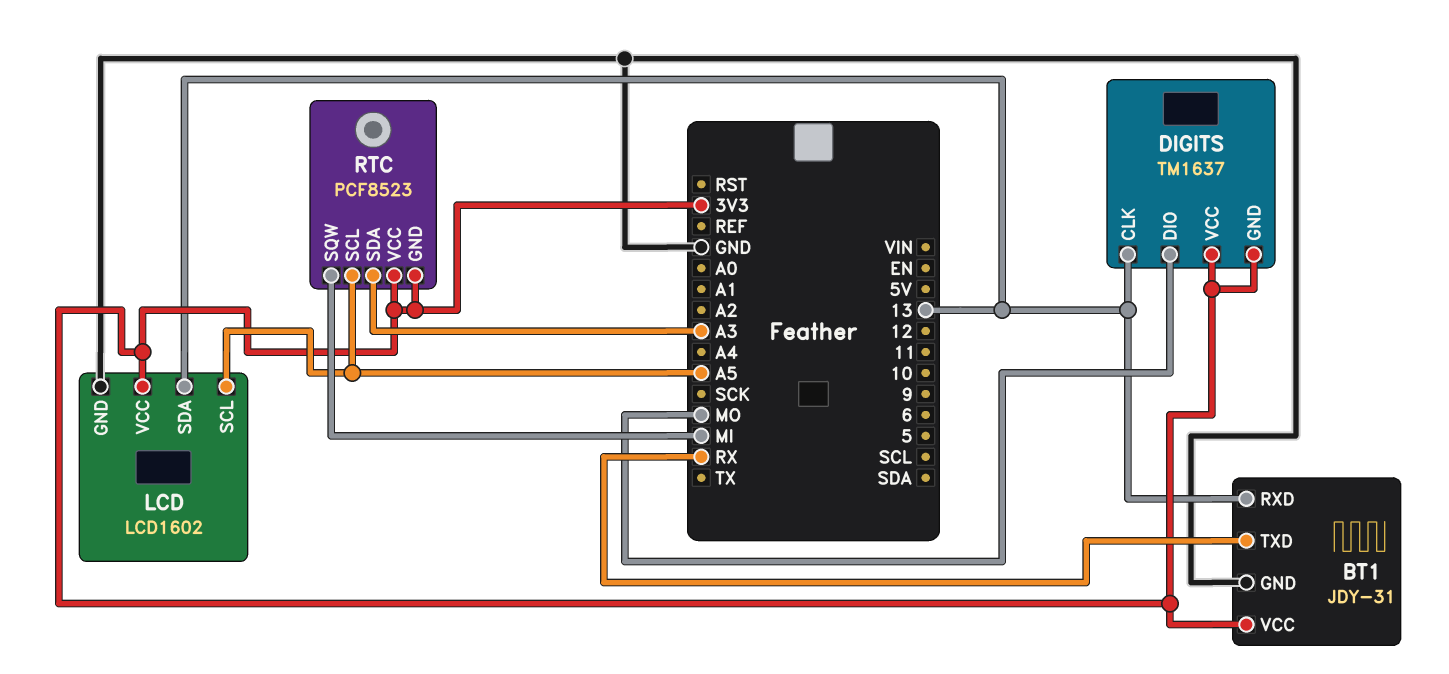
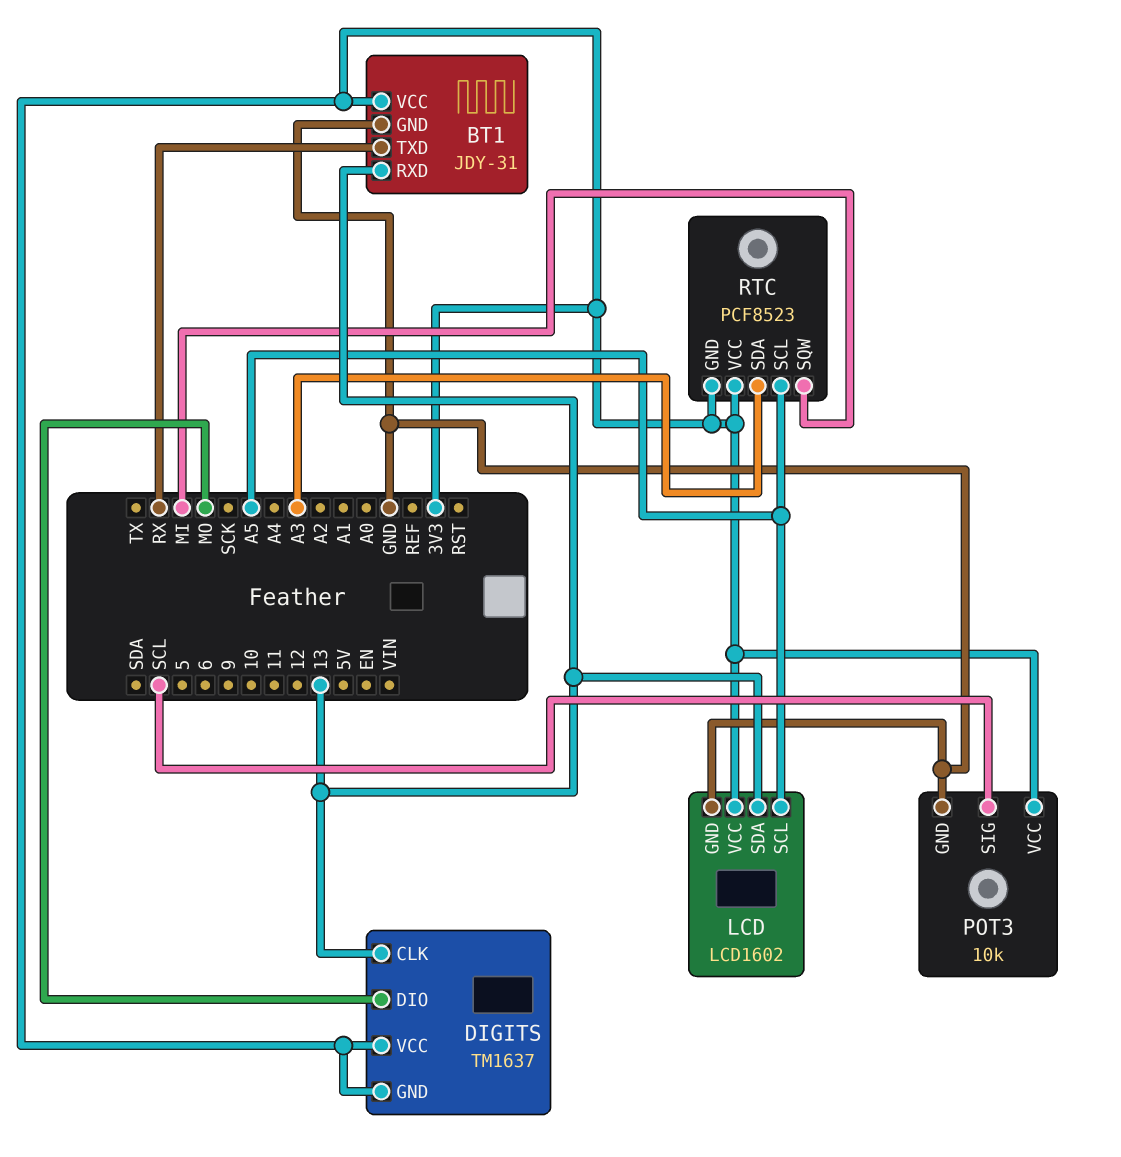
POT3: none -> 10k
POT3 pin GND: none -> GND
POT3 pin SIG: none -> SCL
POT3 pin VCC: none -> 3V3

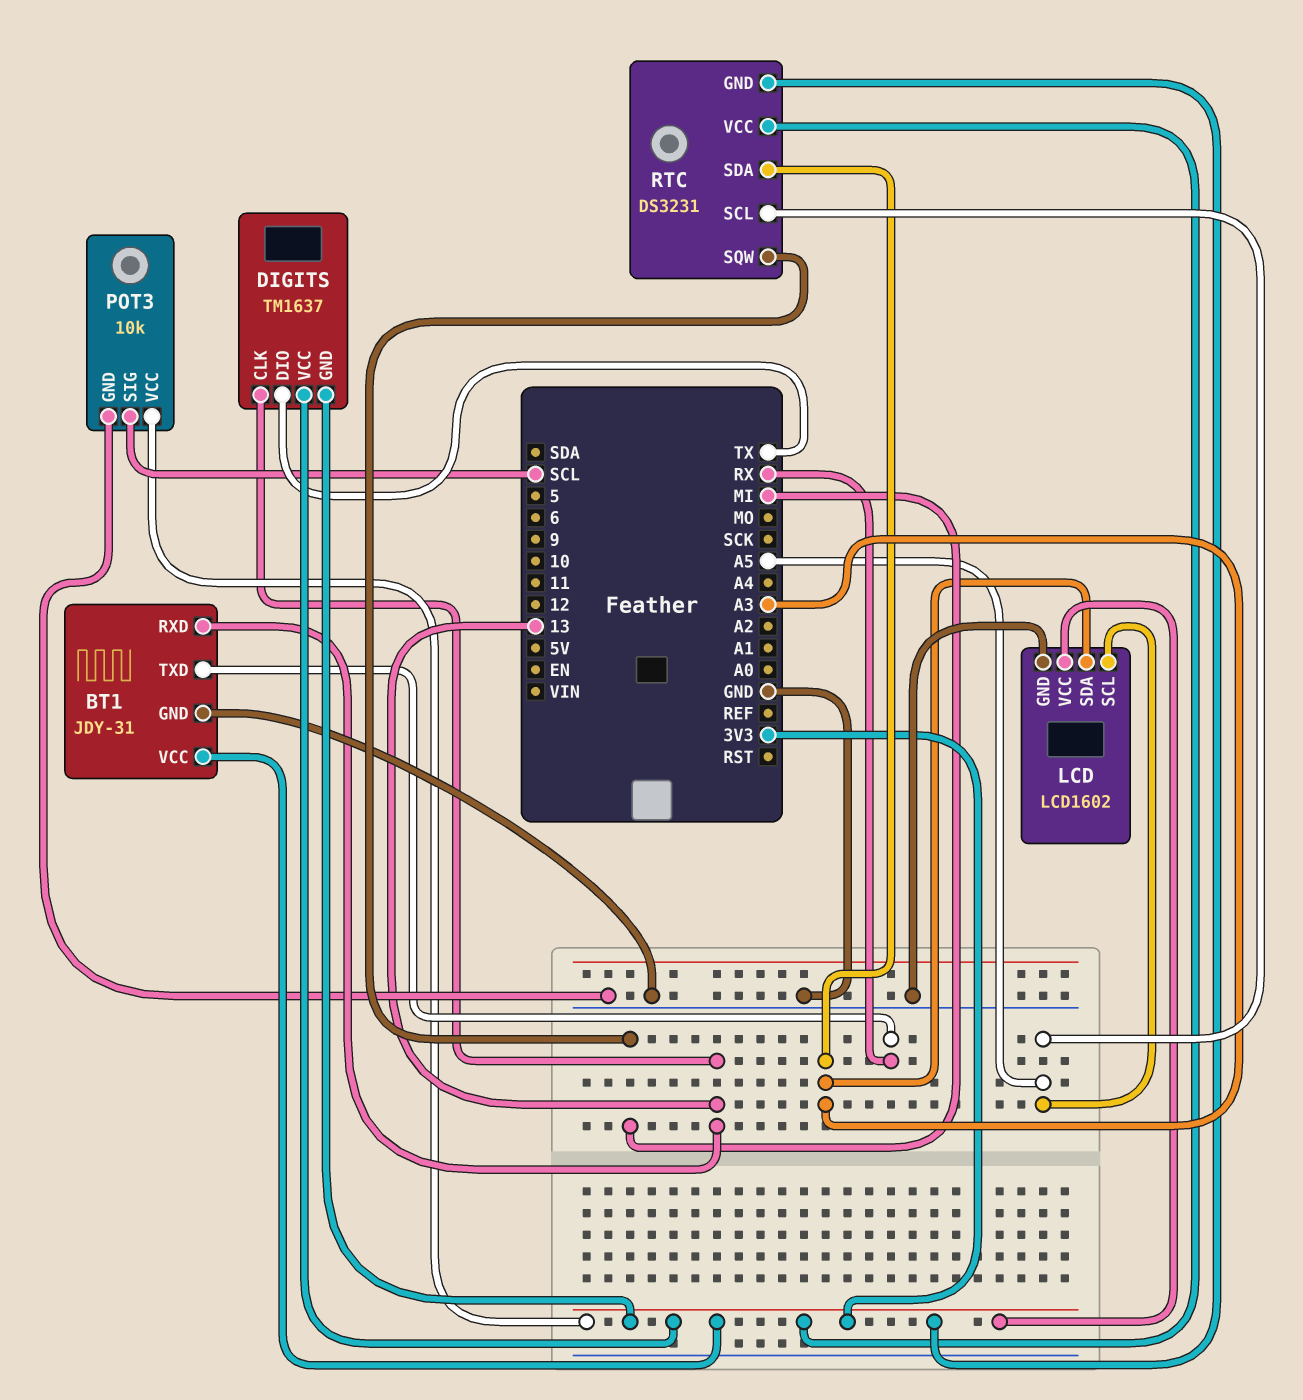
DIGITS pin DIO: MO -> TX
LCD pin SDA: 13 -> A3
RTC: PCF8523 -> DS3231

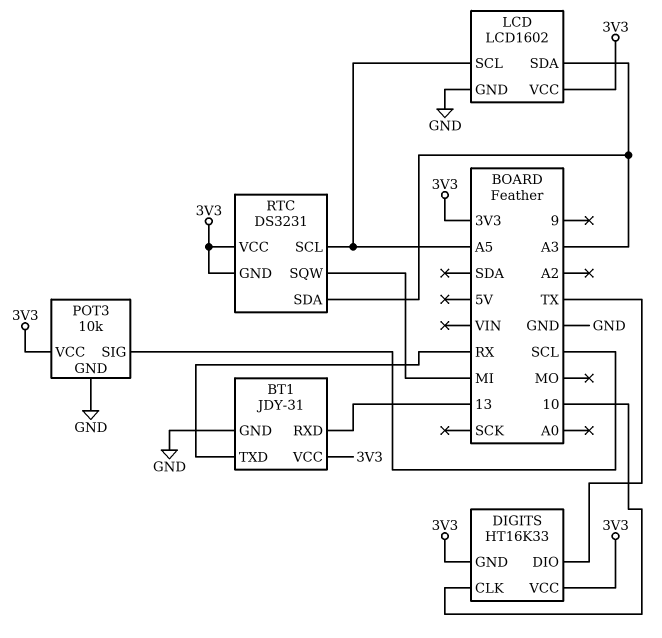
DIGITS: TM1637 -> HT16K33
DIGITS pin CLK: 13 -> 10

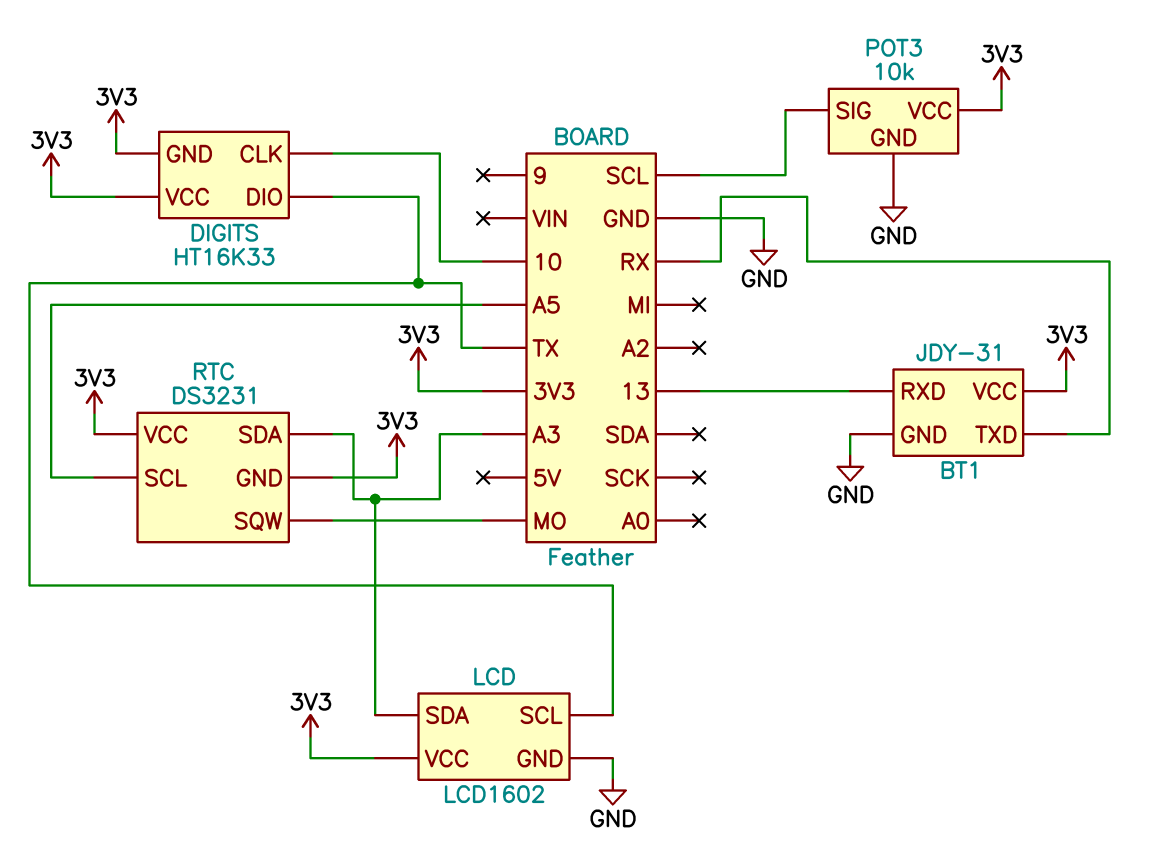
LCD pin SCL: A5 -> TX
RTC pin SQW: MI -> MO

